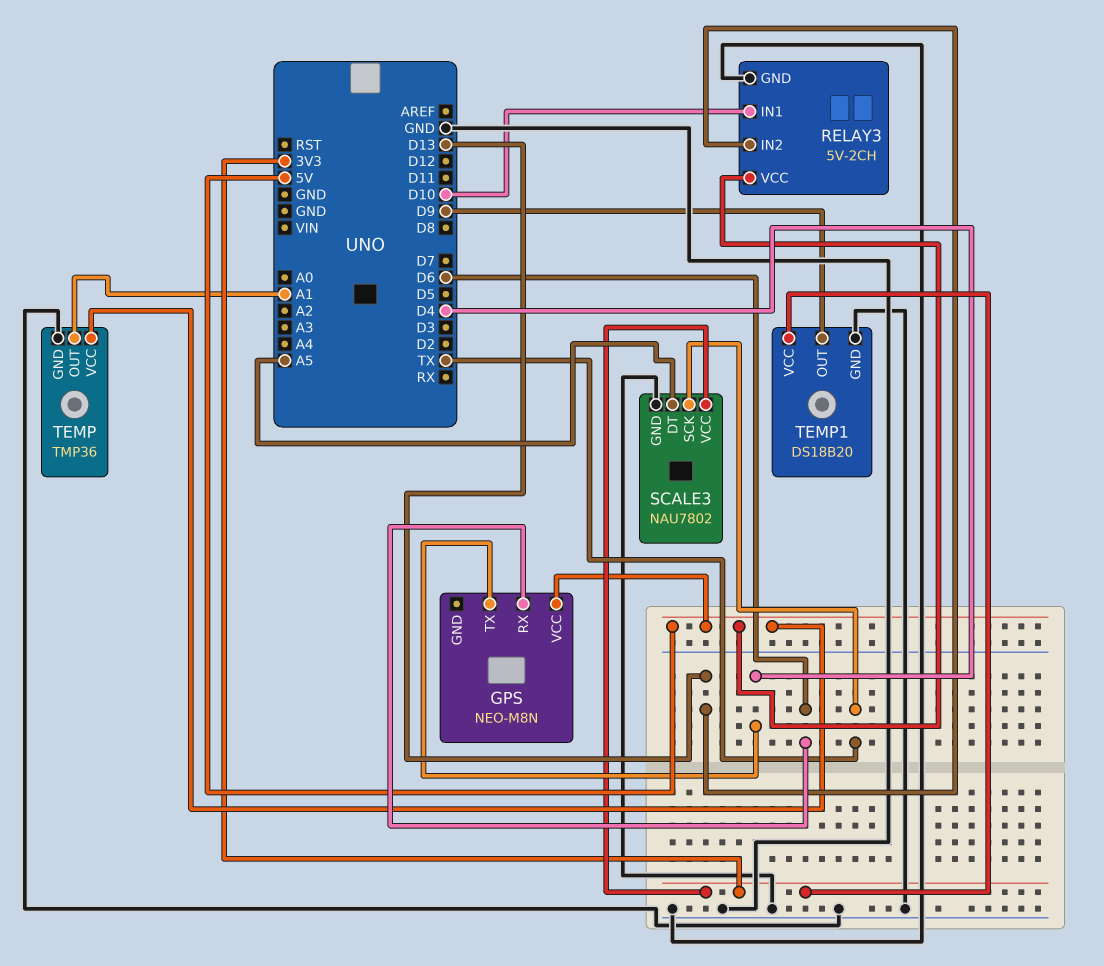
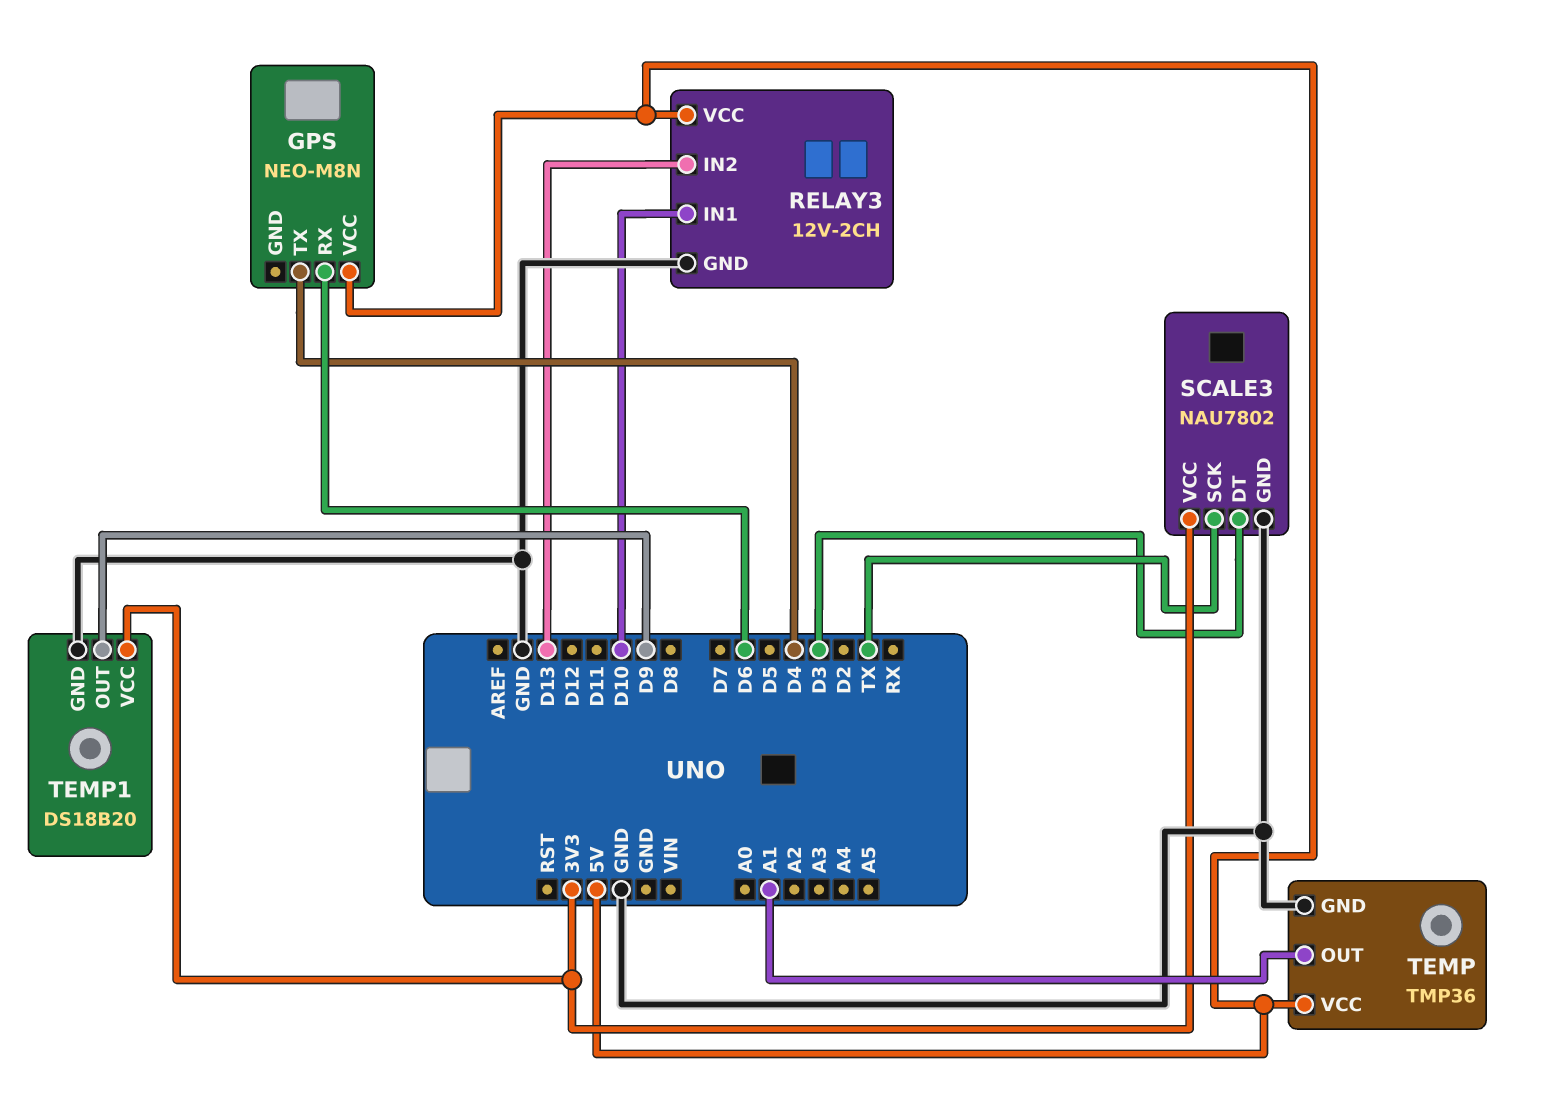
RELAY3: 5V-2CH -> 12V-2CH
SCALE3 pin DT: A5 -> D3

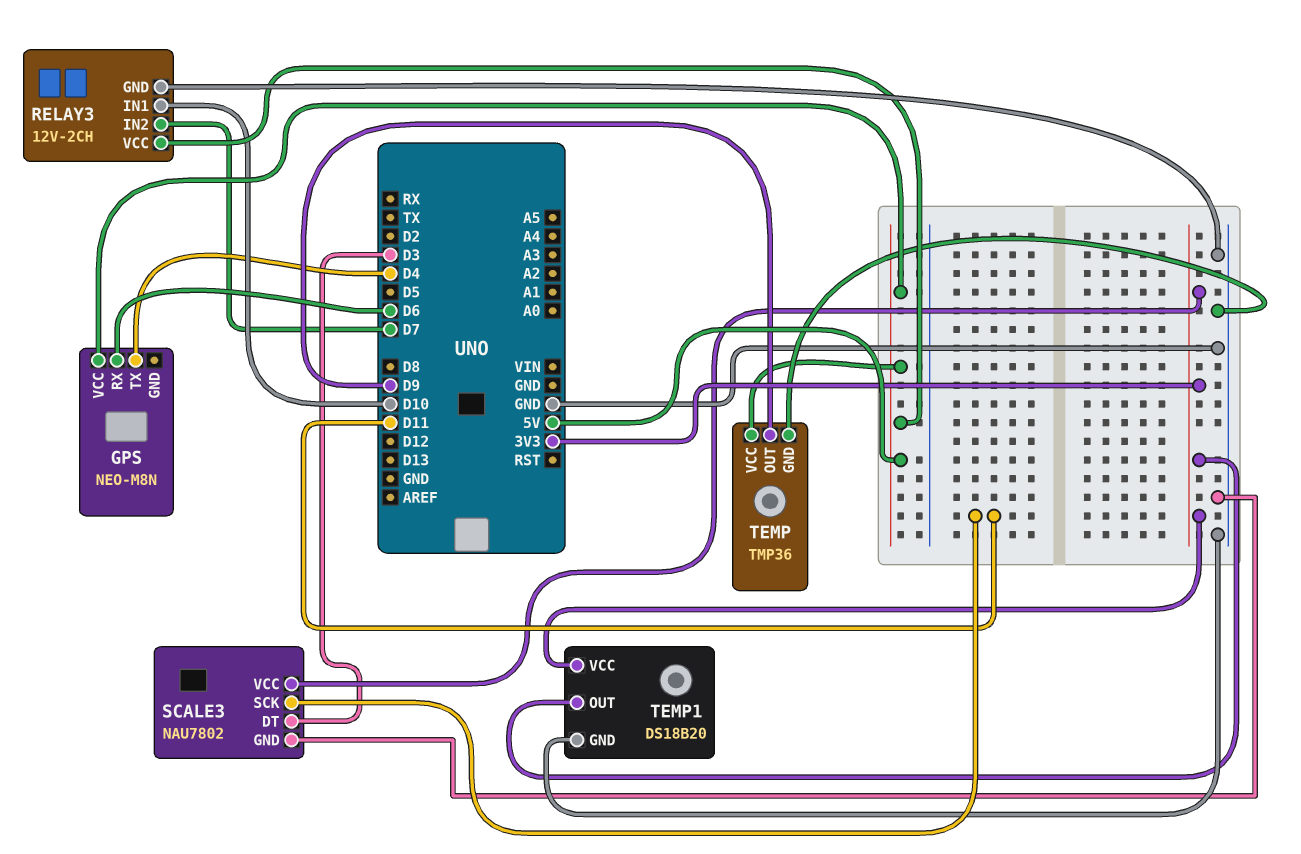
RELAY3 pin IN2: D13 -> D7
SCALE3 pin SCK: TX -> D11
TEMP pin OUT: A1 -> D9
TEMP1 pin OUT: D9 -> 3V3

